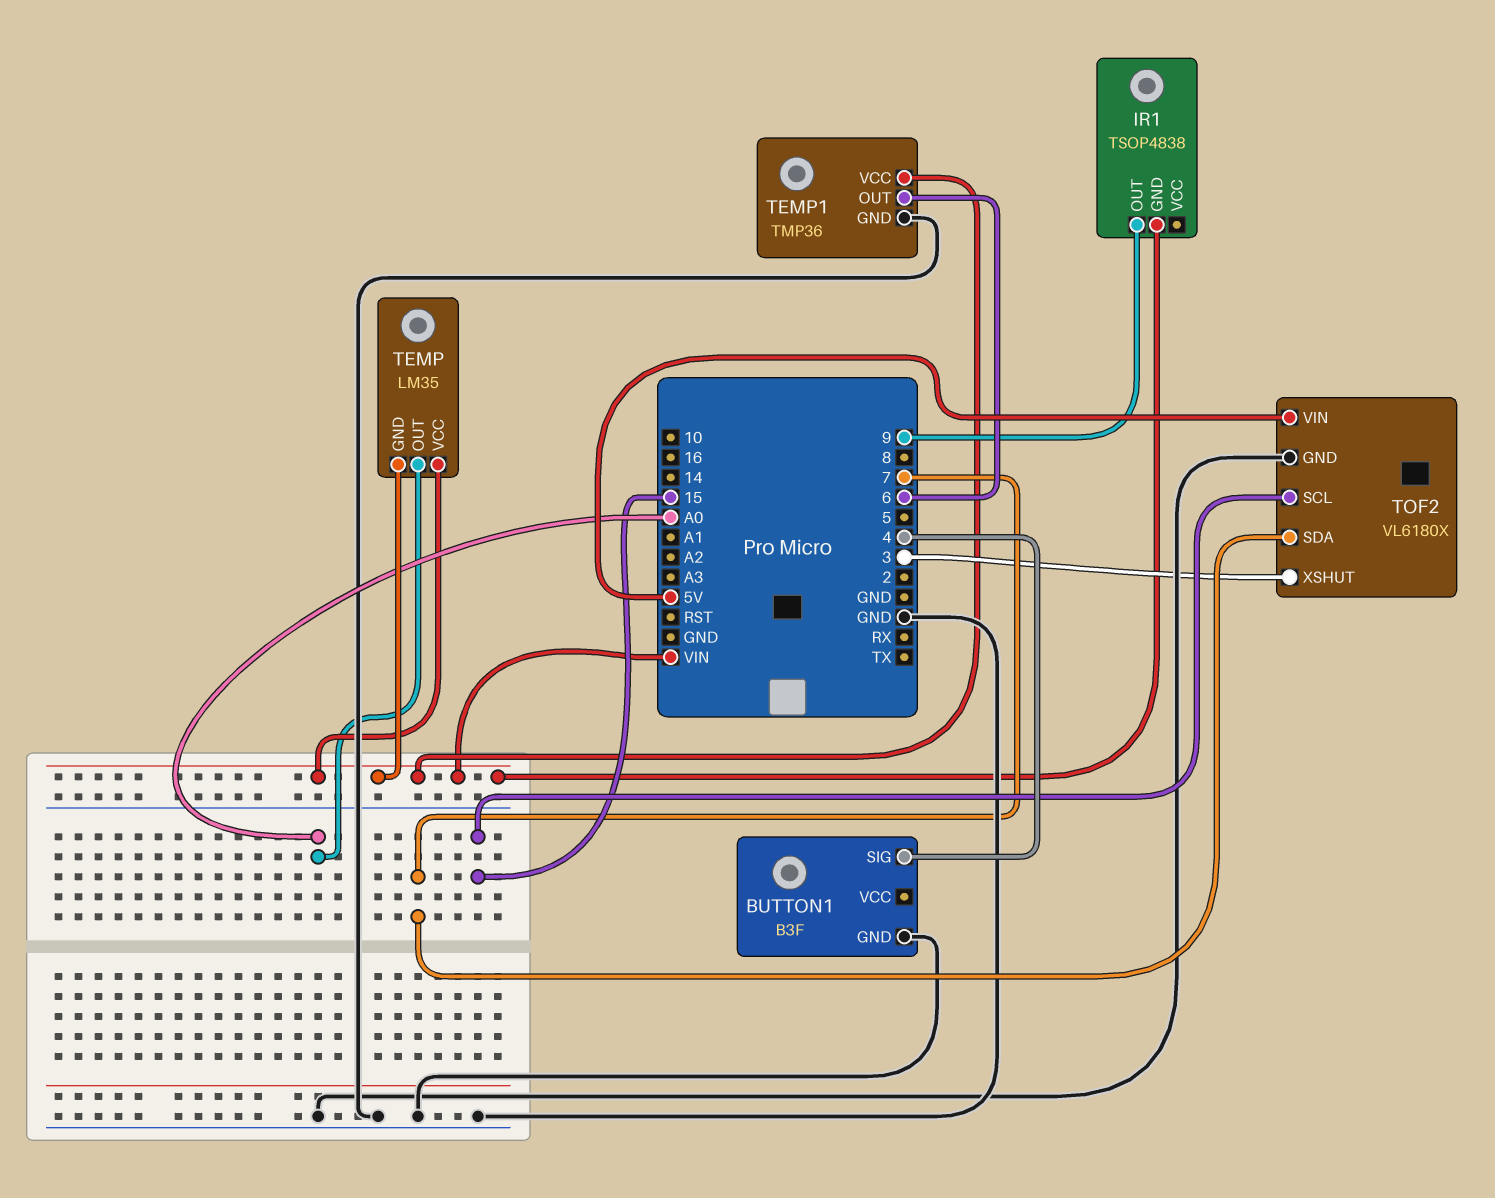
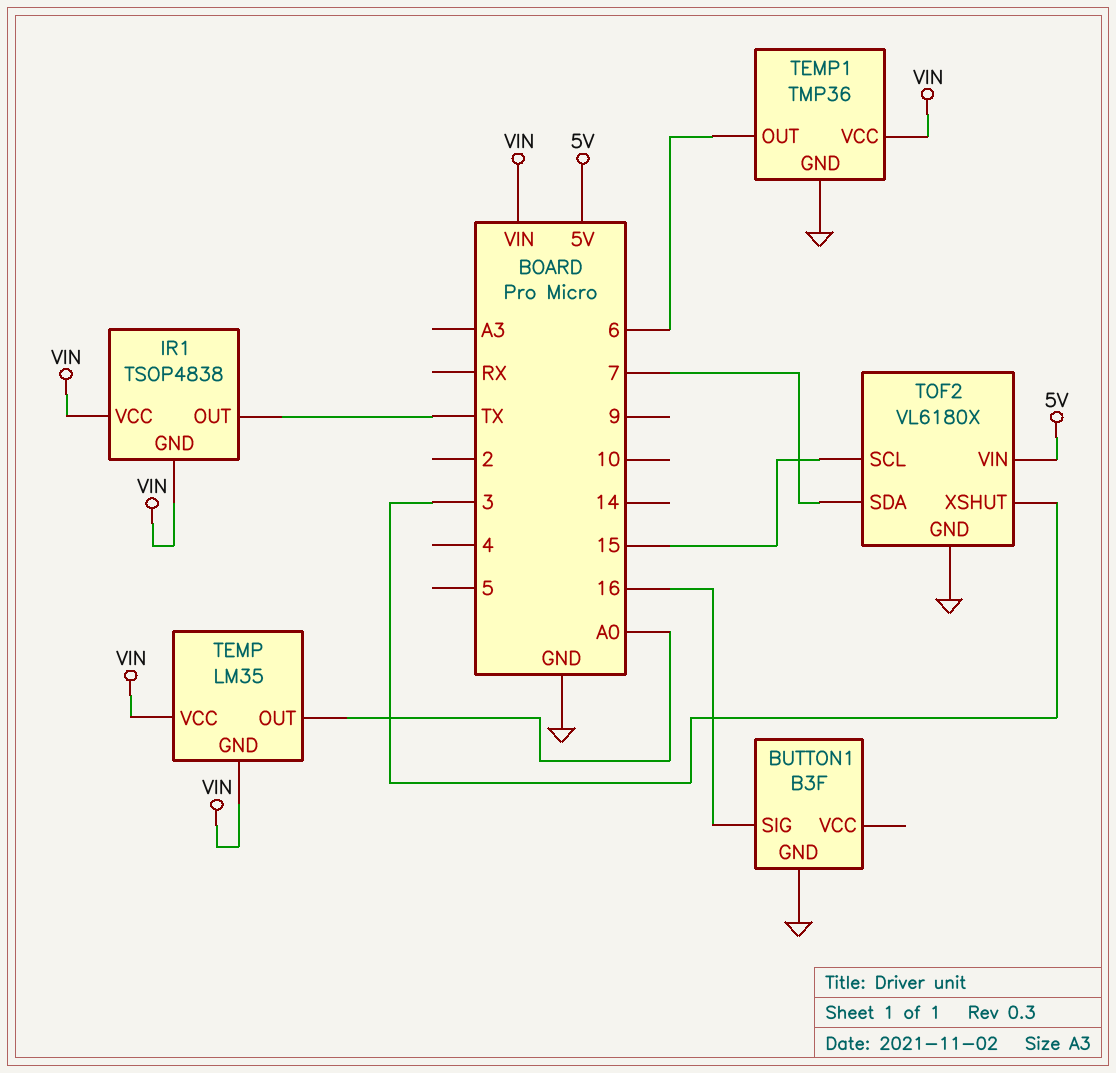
BUTTON1 pin SIG: 4 -> 16
IR1 pin OUT: 9 -> TX
IR1 pin VCC: none -> VIN

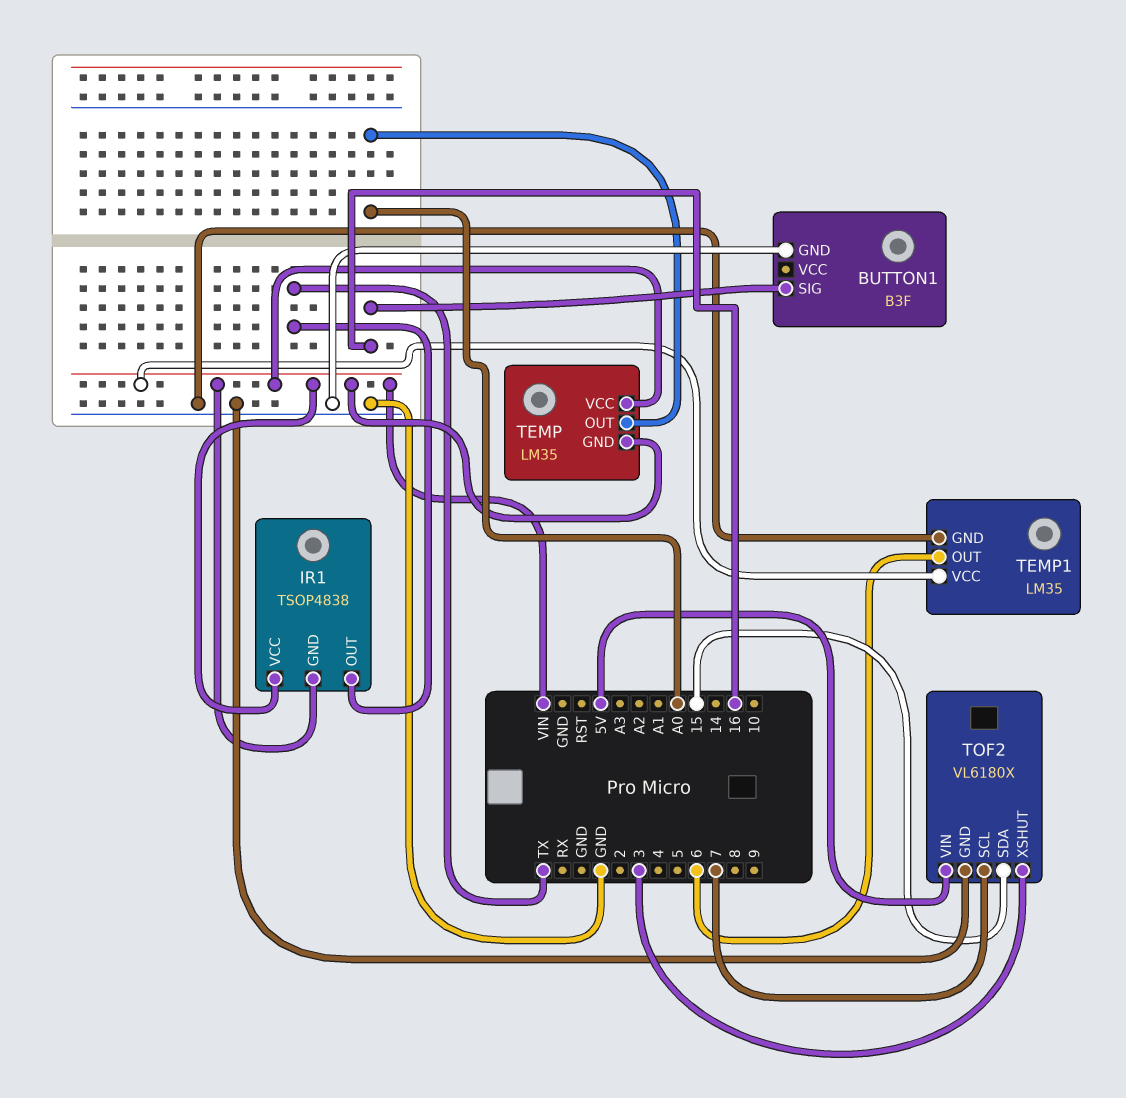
TEMP1: TMP36 -> LM35
TOF2 pin SCL: 15 -> 7
TOF2 pin SDA: 7 -> 15

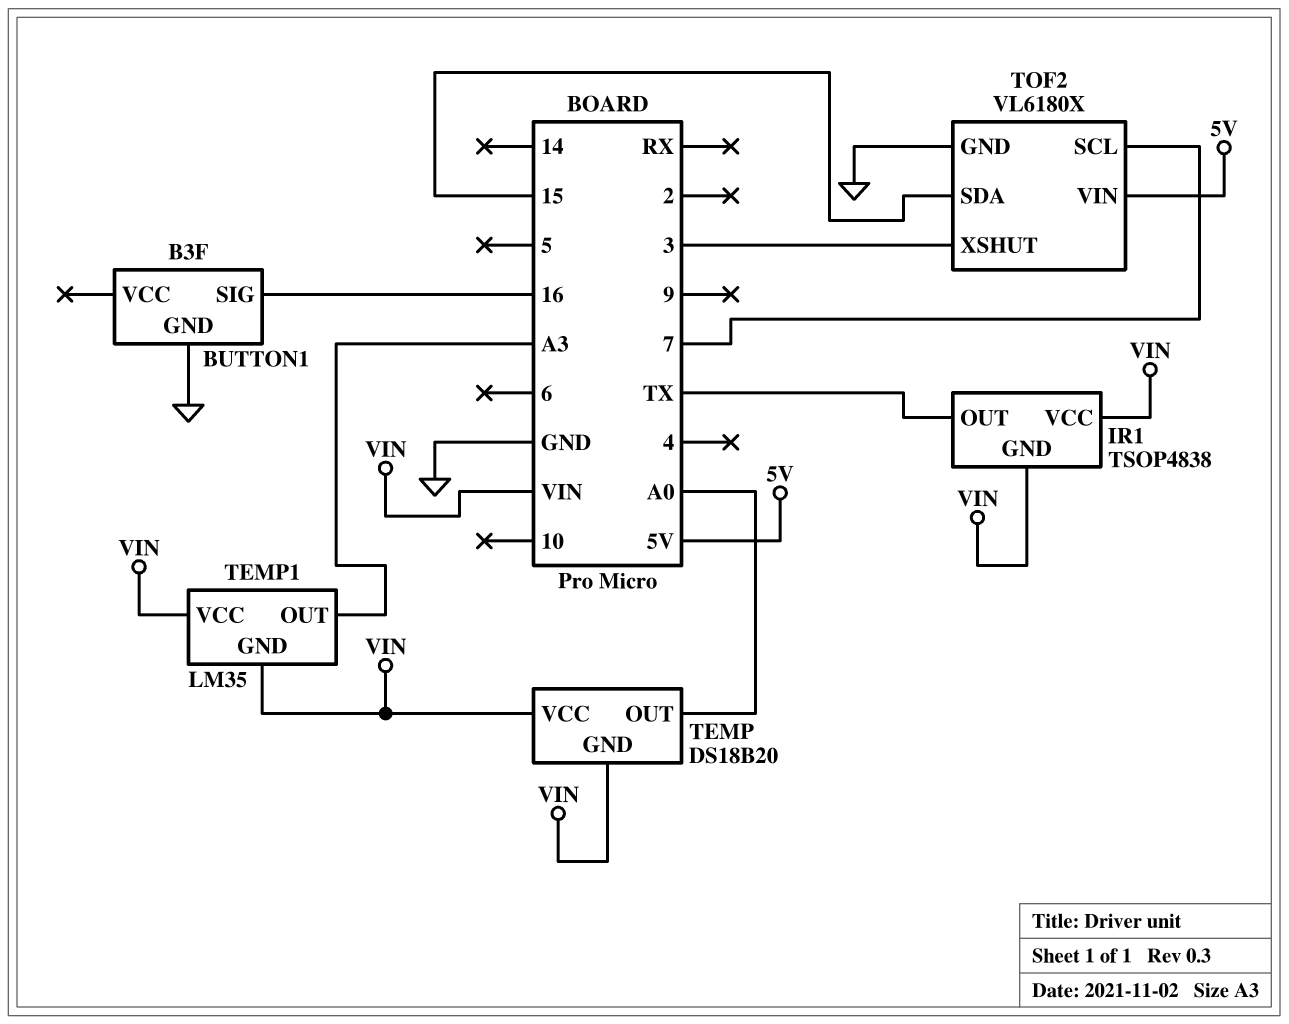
TEMP: LM35 -> DS18B20
TEMP1 pin GND: GND -> VIN
TEMP1 pin OUT: 6 -> A3

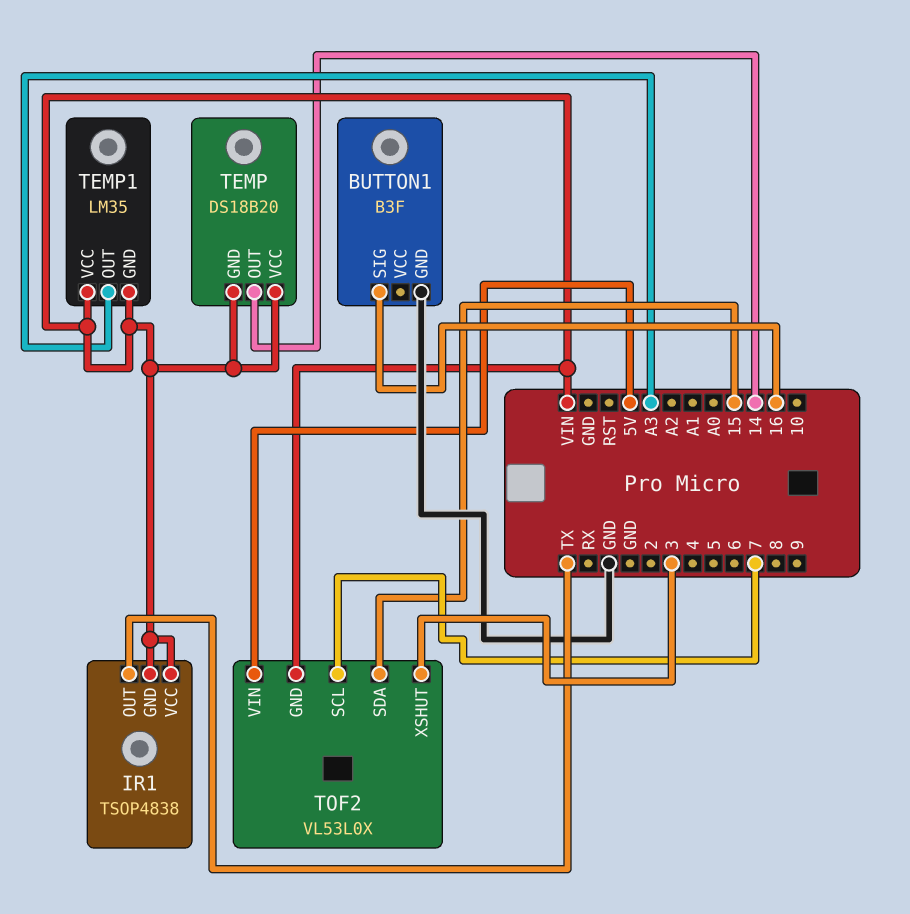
TEMP pin OUT: A0 -> 14
TOF2: VL6180X -> VL53L0X
TOF2 pin GND: GND -> VIN

